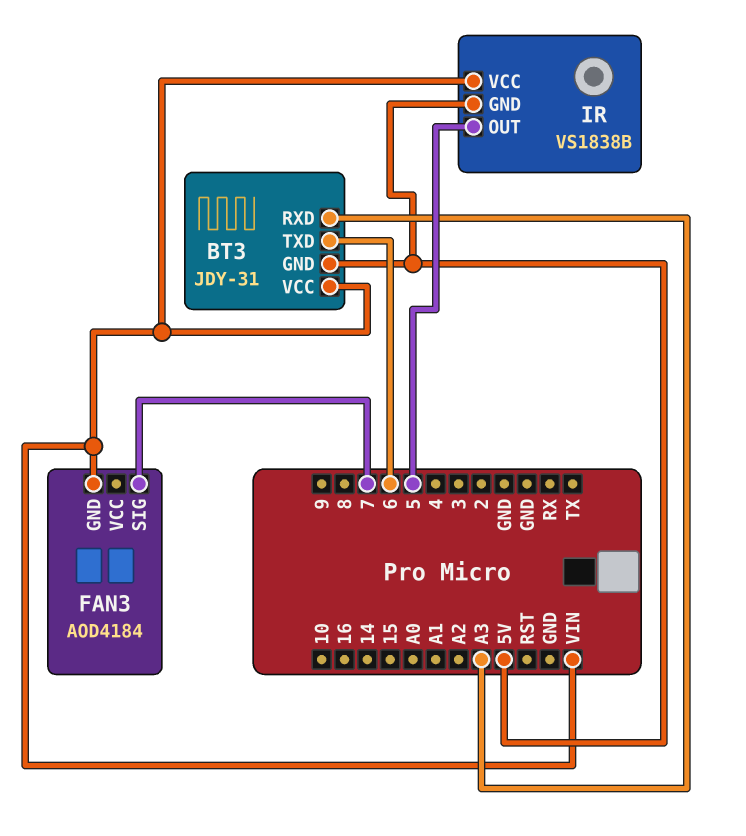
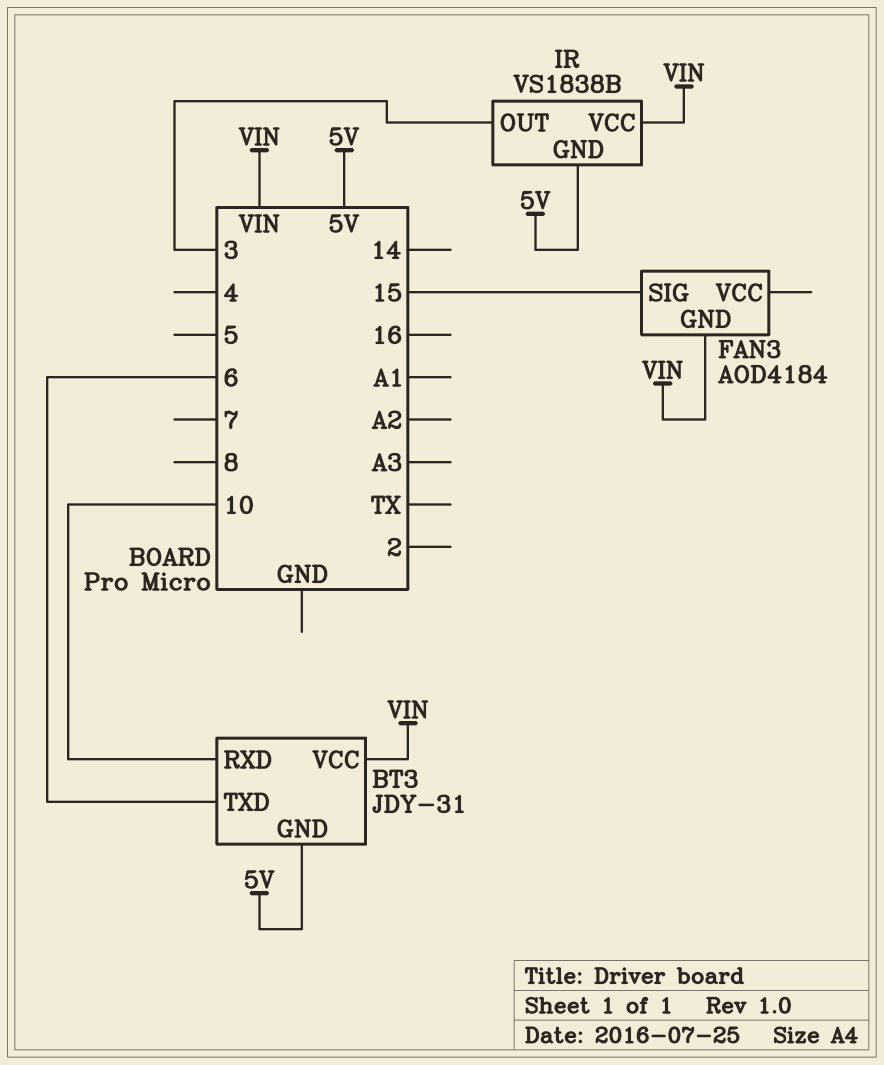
BT3 pin RXD: A3 -> 10
FAN3 pin SIG: 7 -> 15
IR pin OUT: 5 -> 3

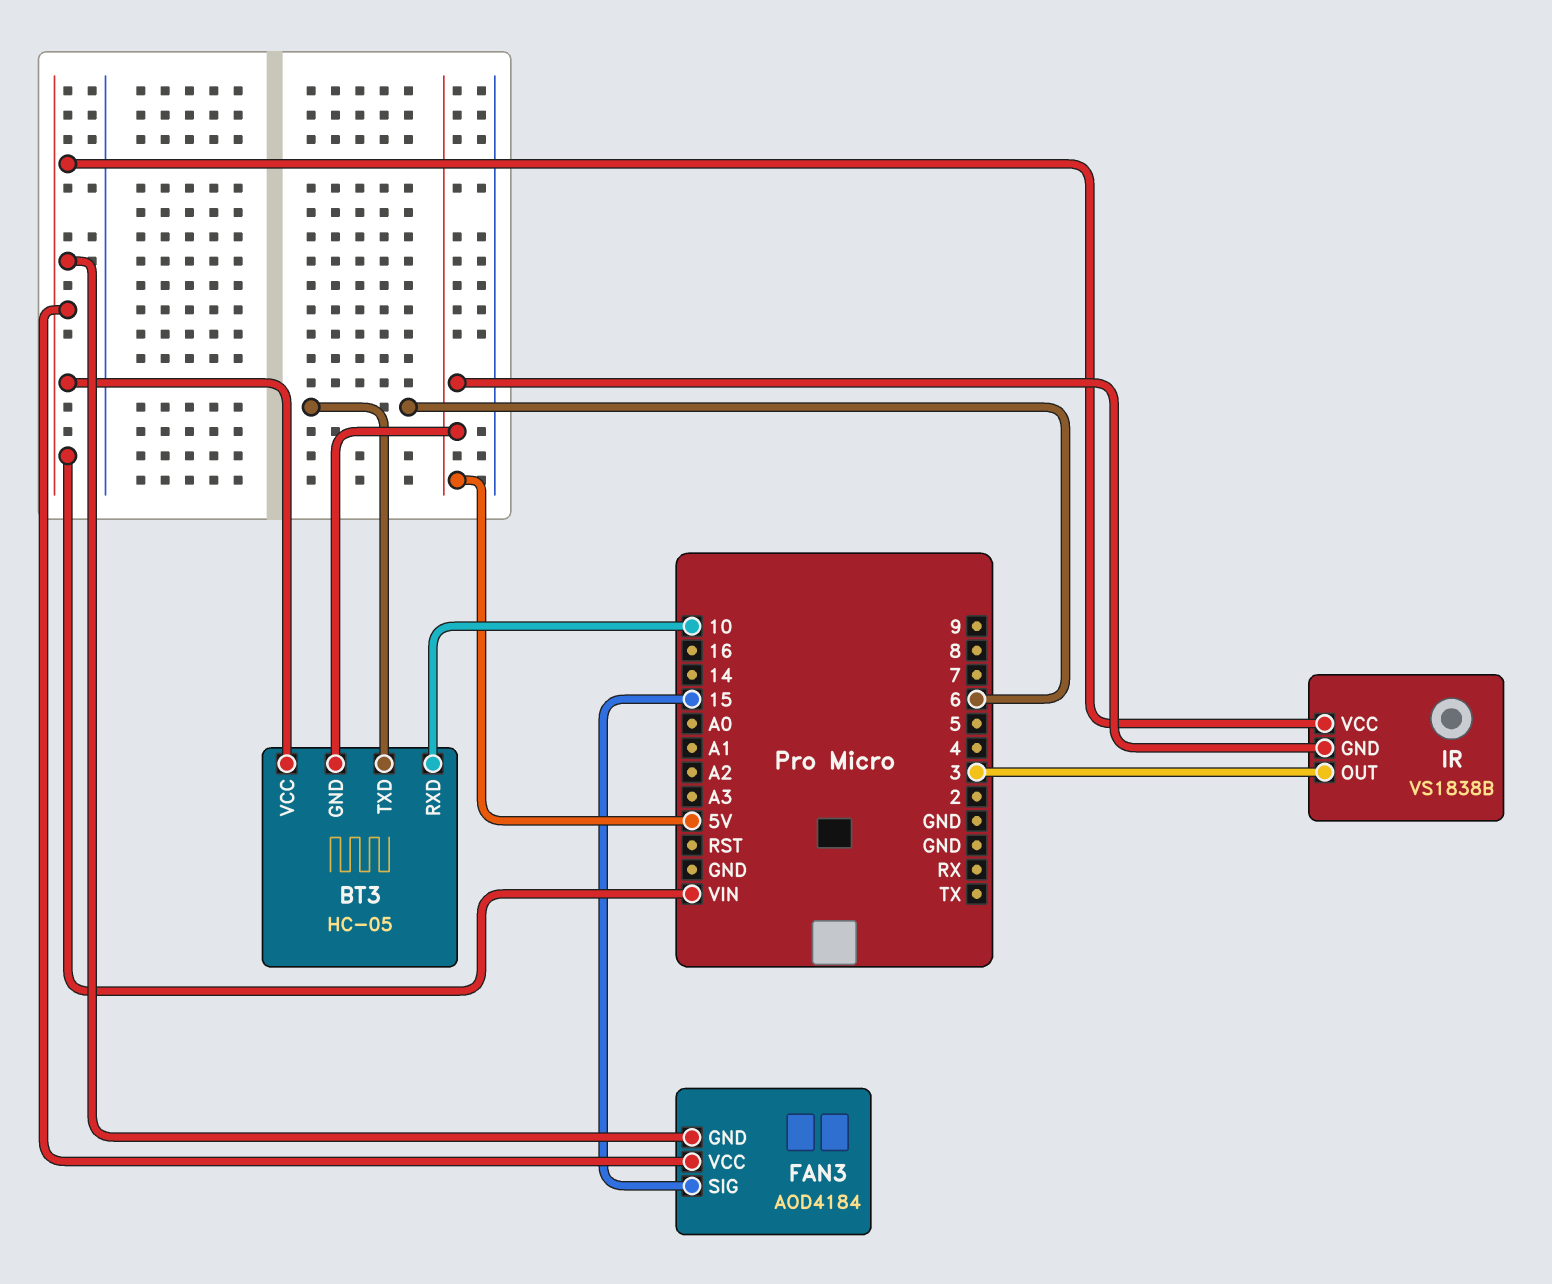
BT3: JDY-31 -> HC-05
FAN3 pin VCC: none -> VIN

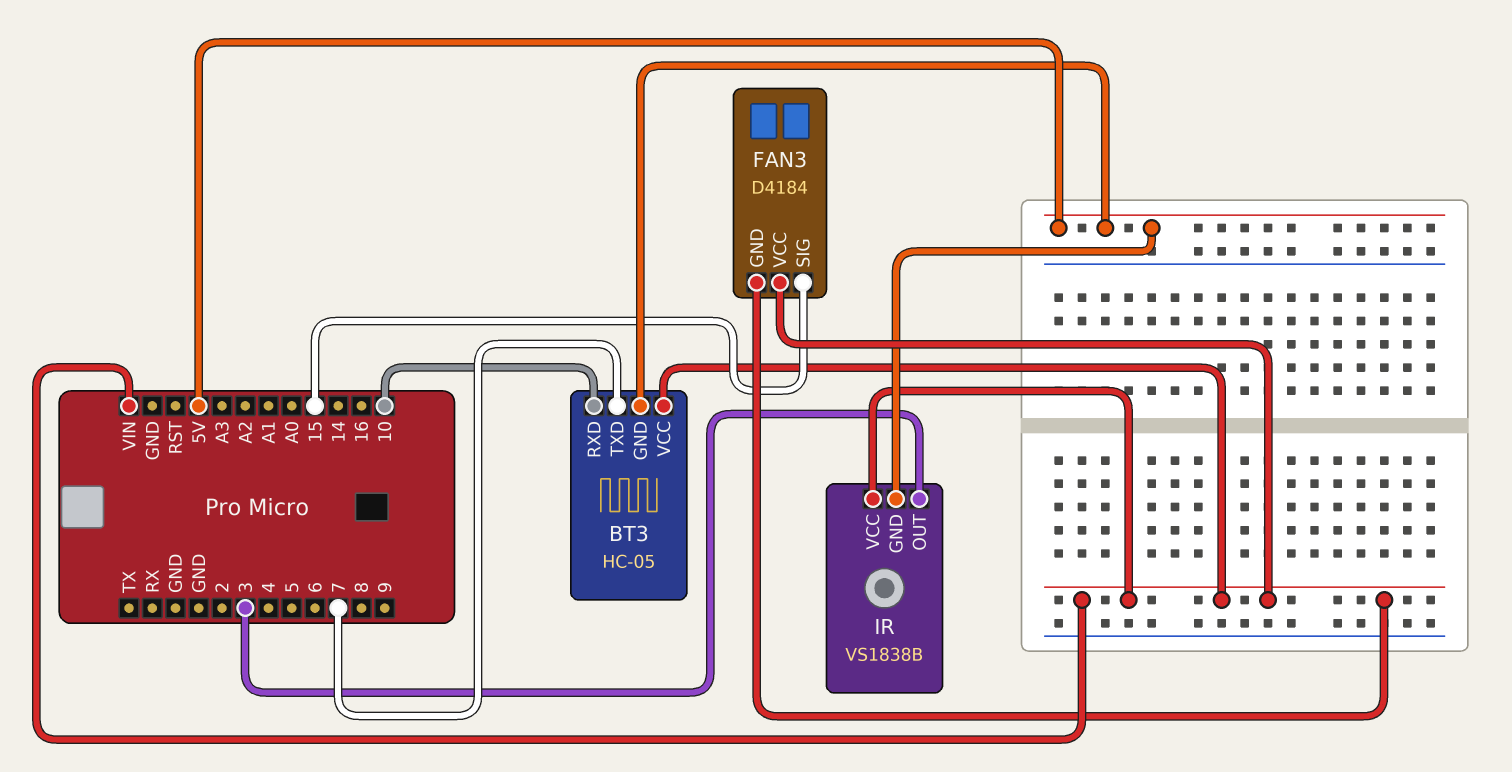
BT3 pin TXD: 6 -> 7
FAN3: AOD4184 -> D4184

